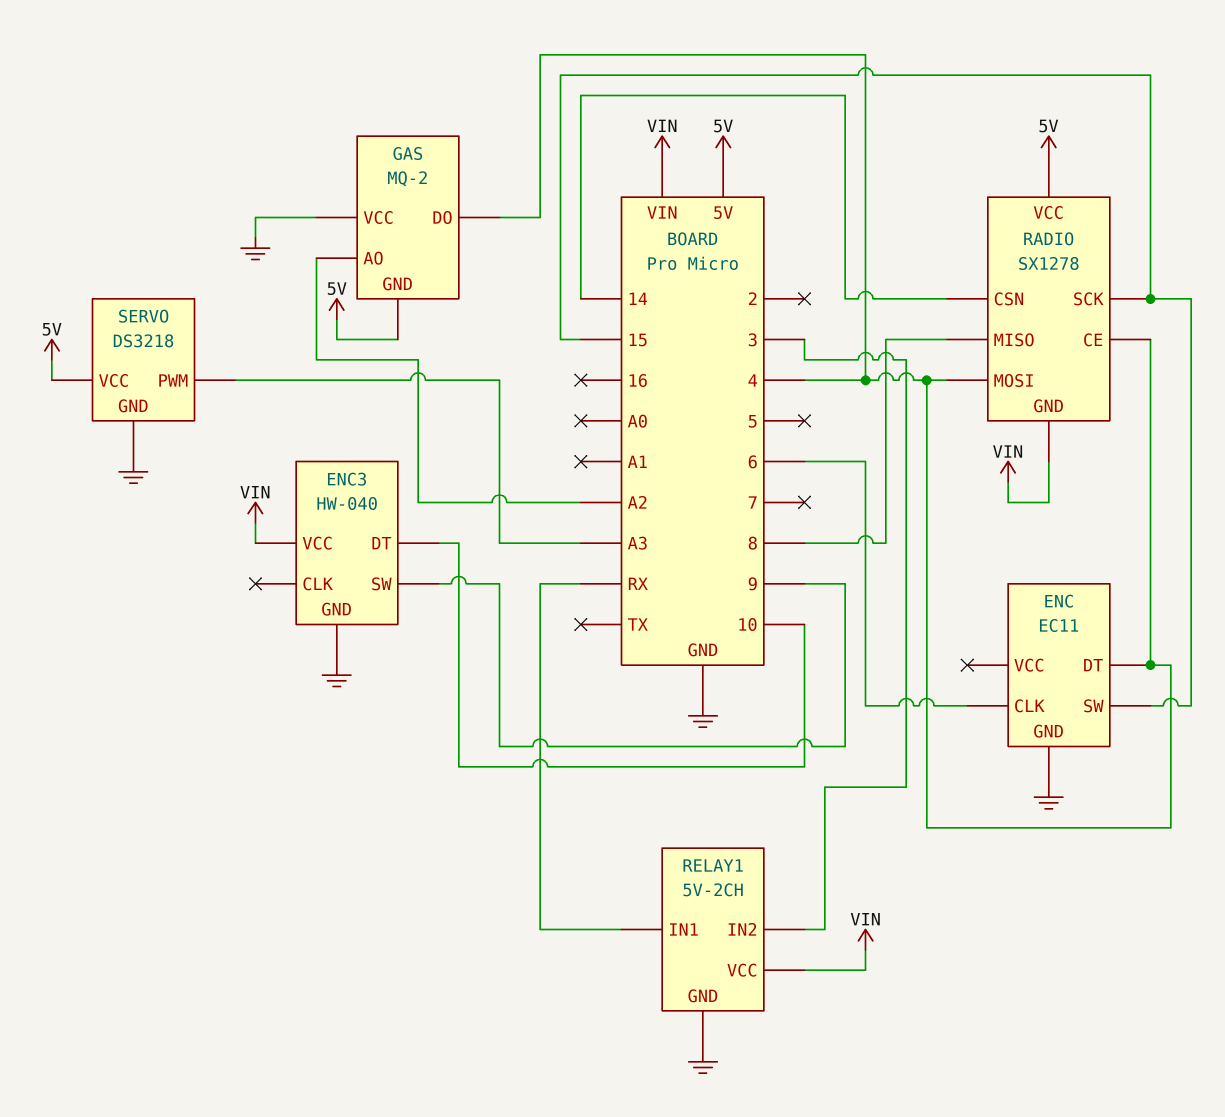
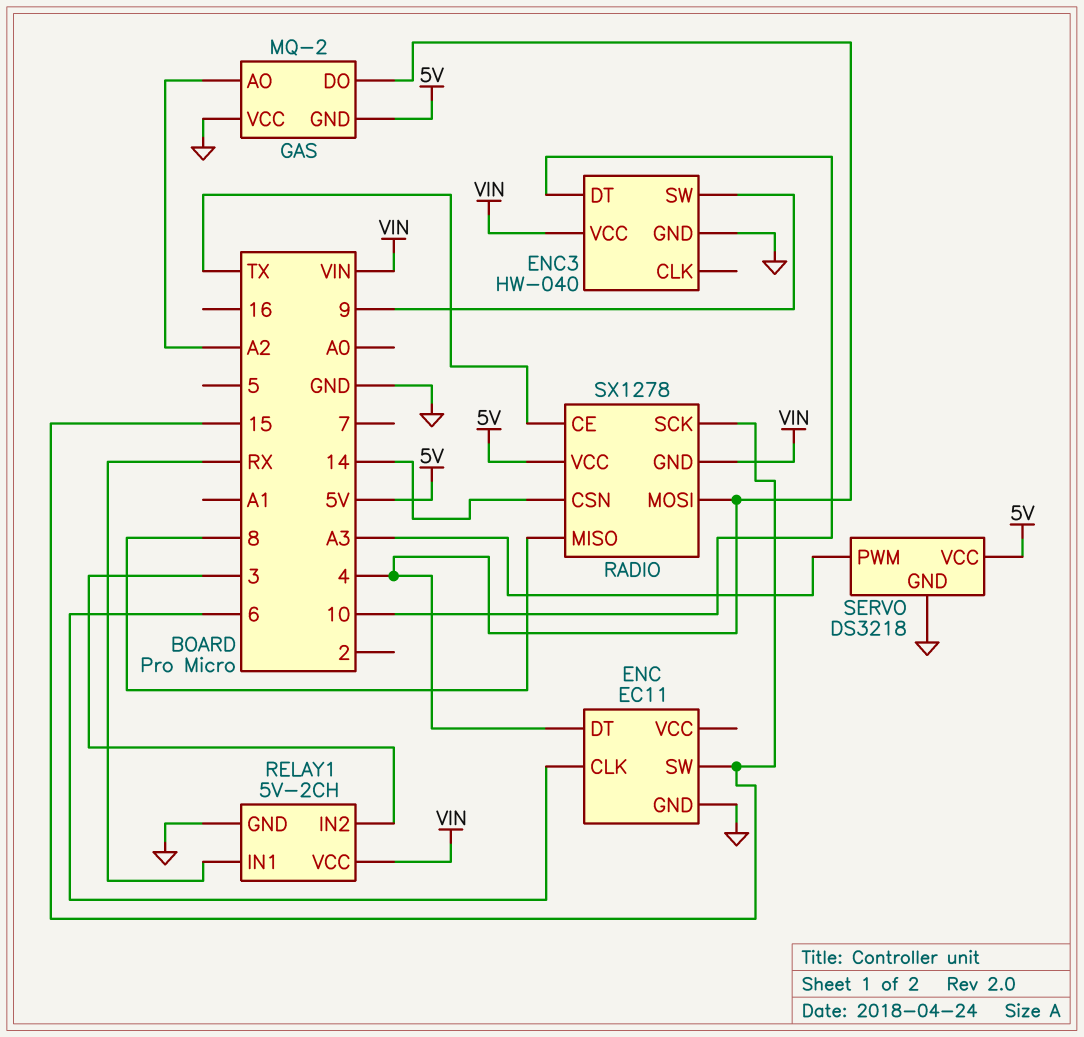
RADIO pin CE: 4 -> TX

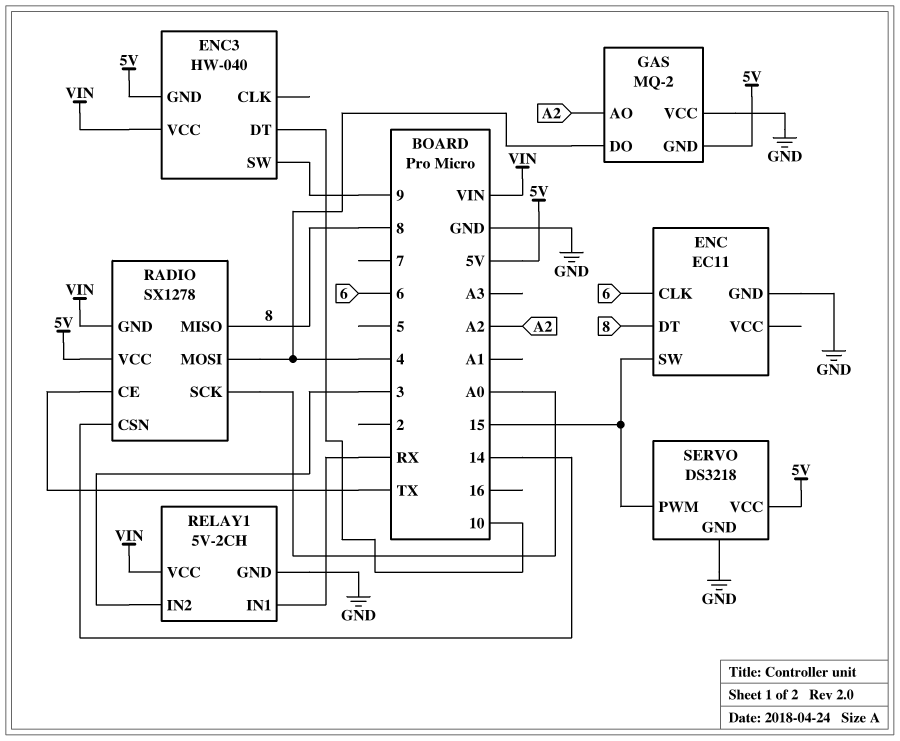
ENC pin DT: 4 -> 8
ENC3 pin GND: GND -> 5V
RADIO pin SCK: 15 -> A0
SERVO pin PWM: A3 -> 15

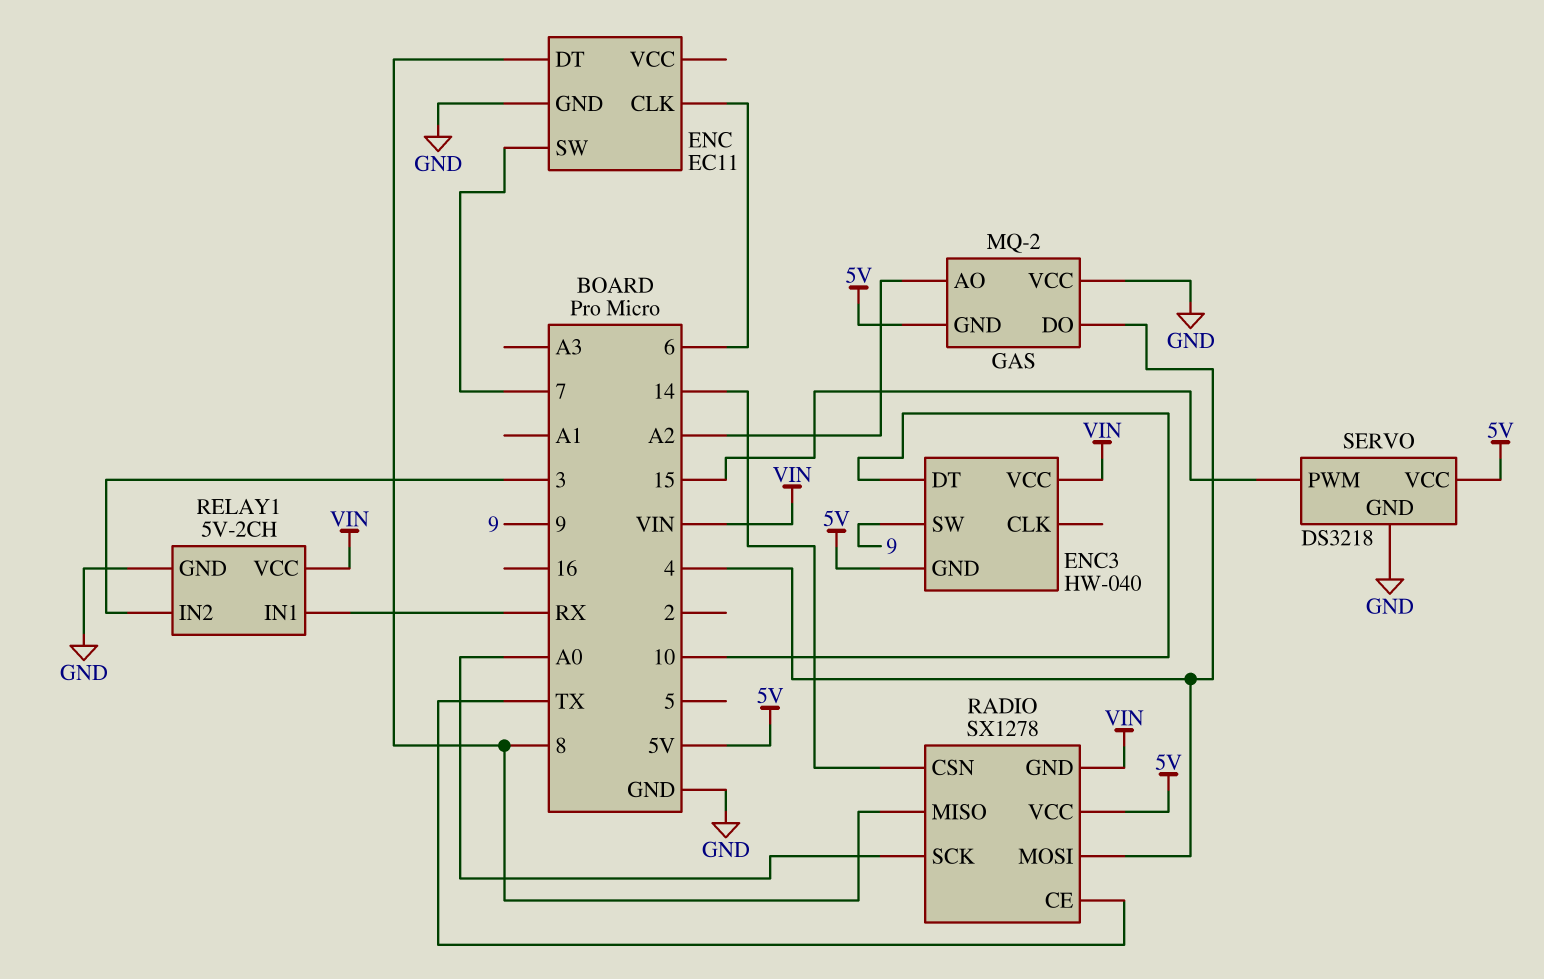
ENC pin SW: 15 -> 7

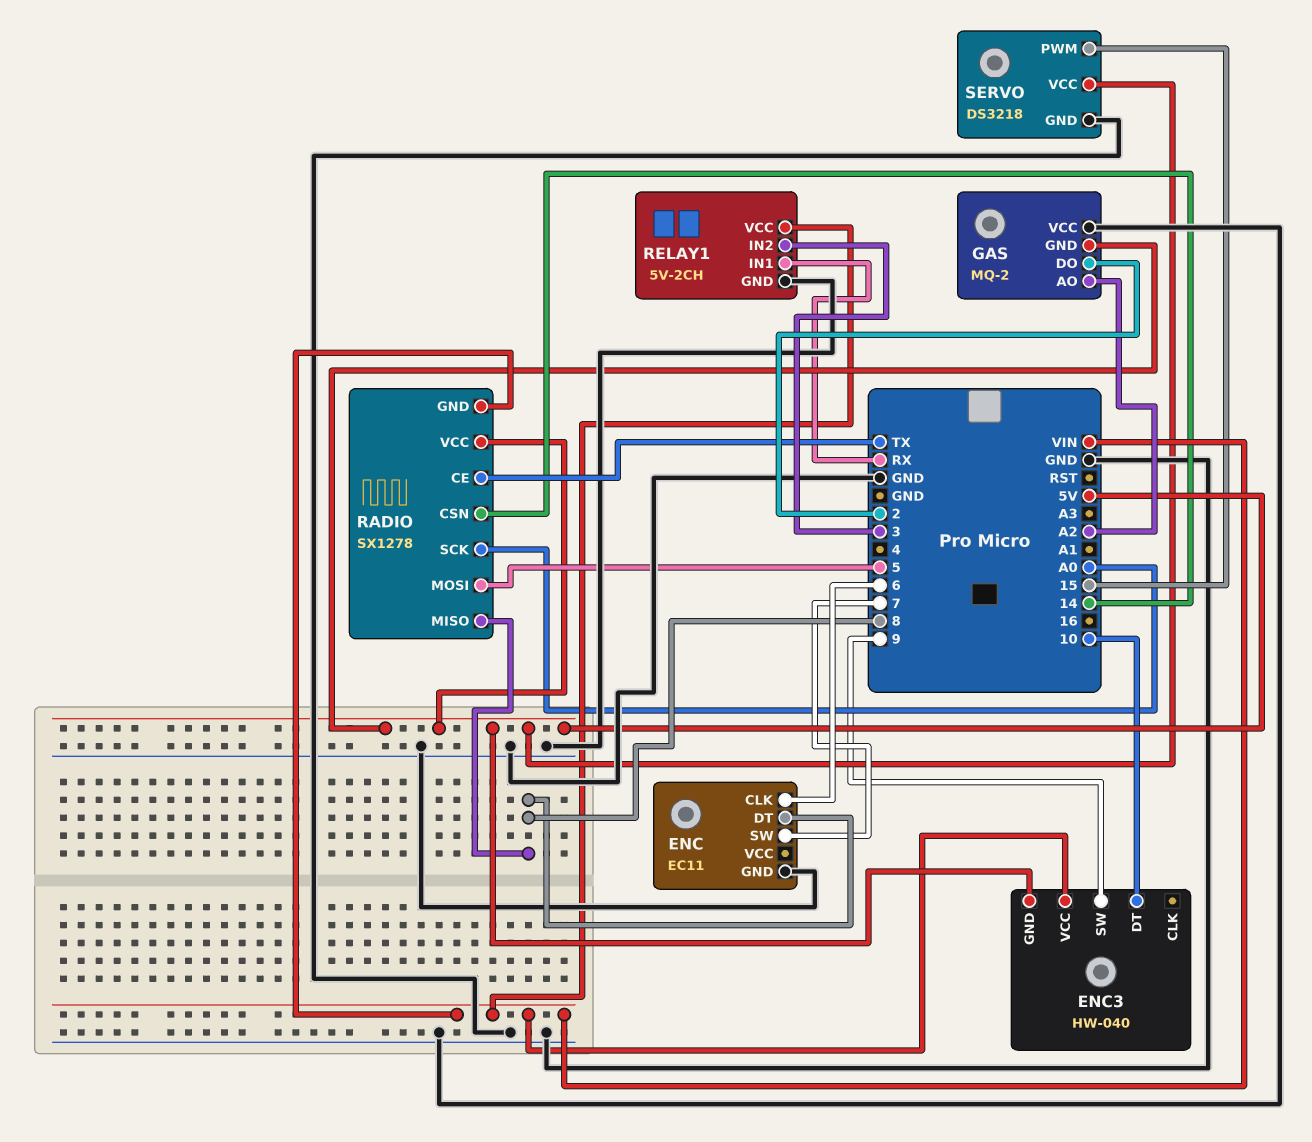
GAS pin DO: 4 -> 2
RADIO pin MOSI: 4 -> 5

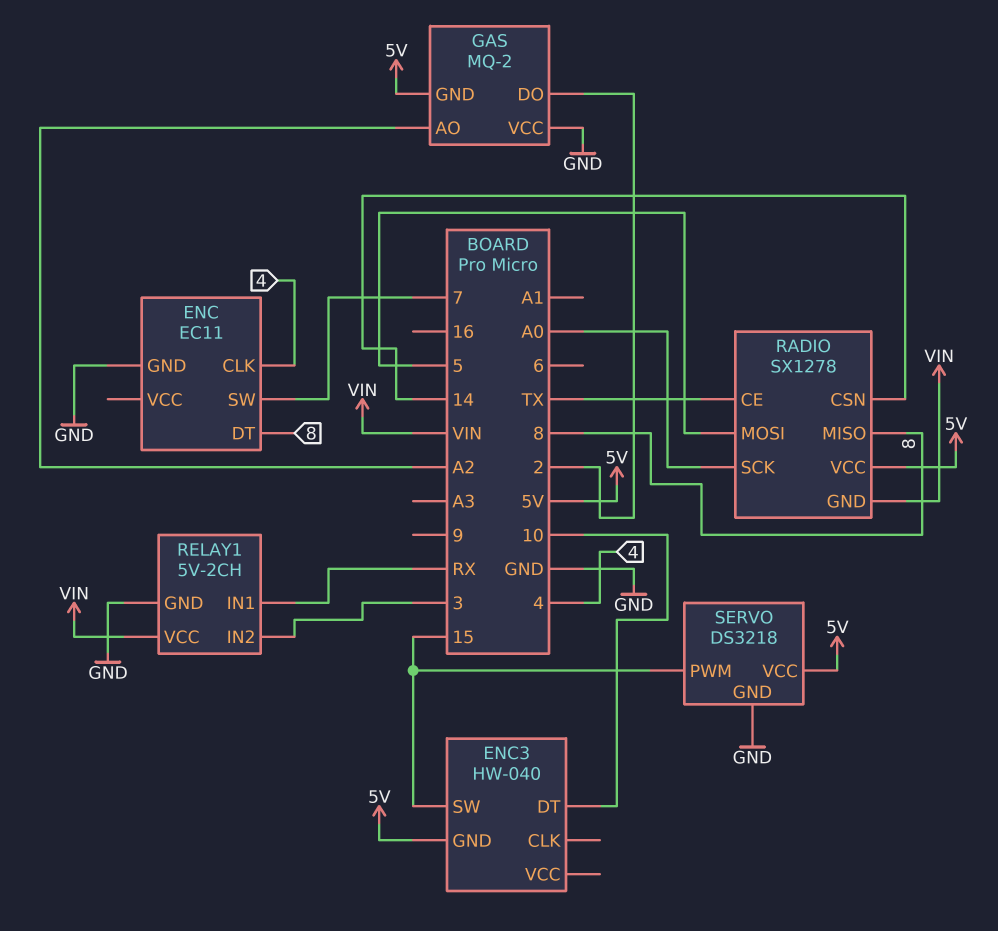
ENC pin CLK: 6 -> 4
ENC3 pin SW: 9 -> 15
ENC3 pin VCC: VIN -> none

